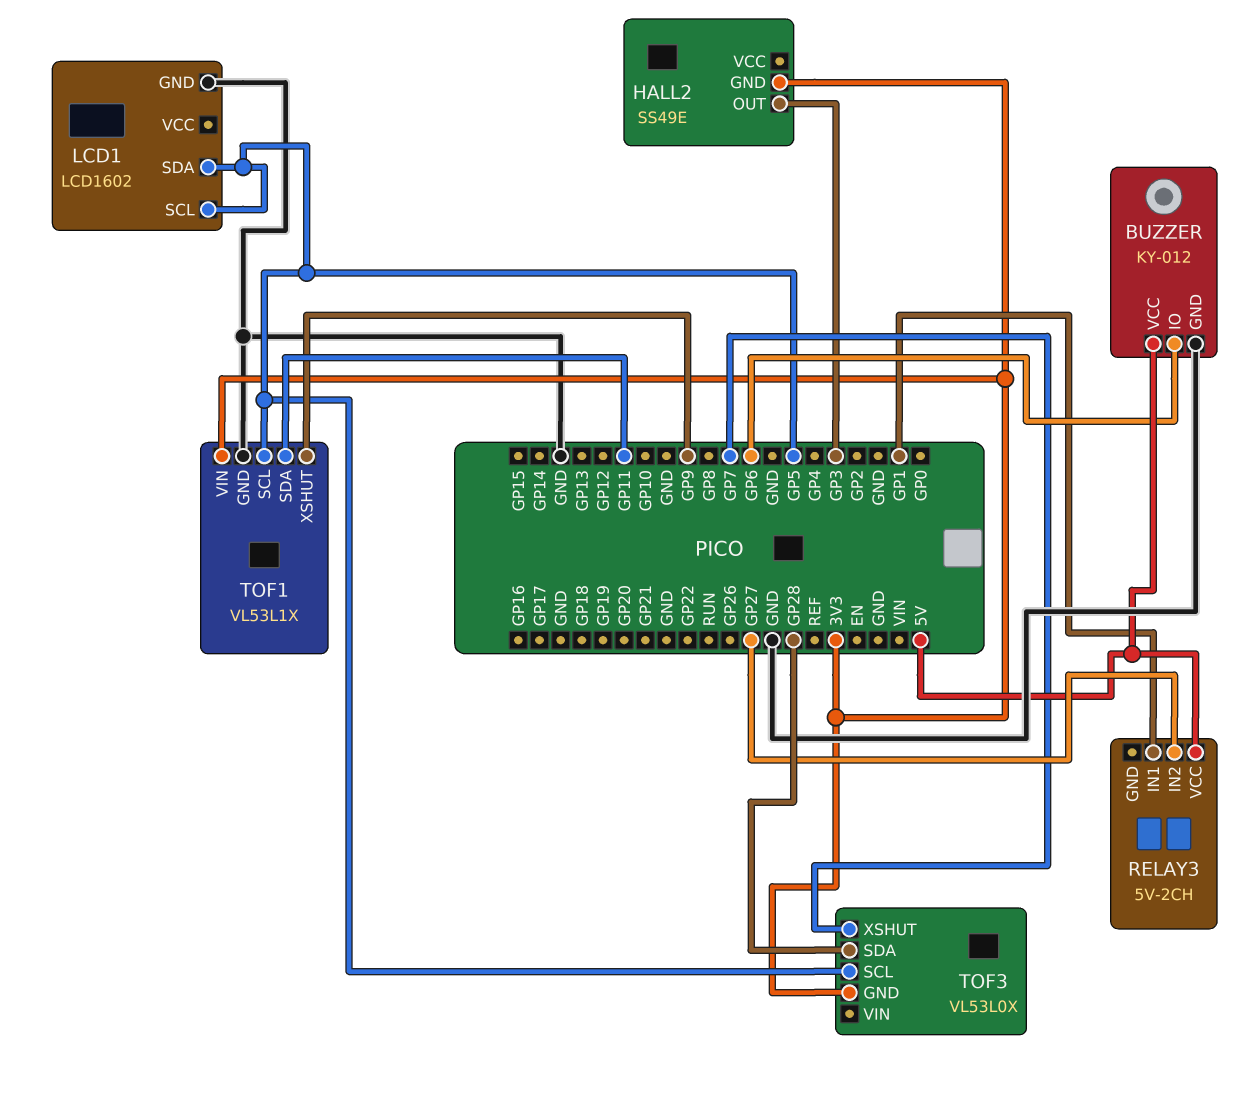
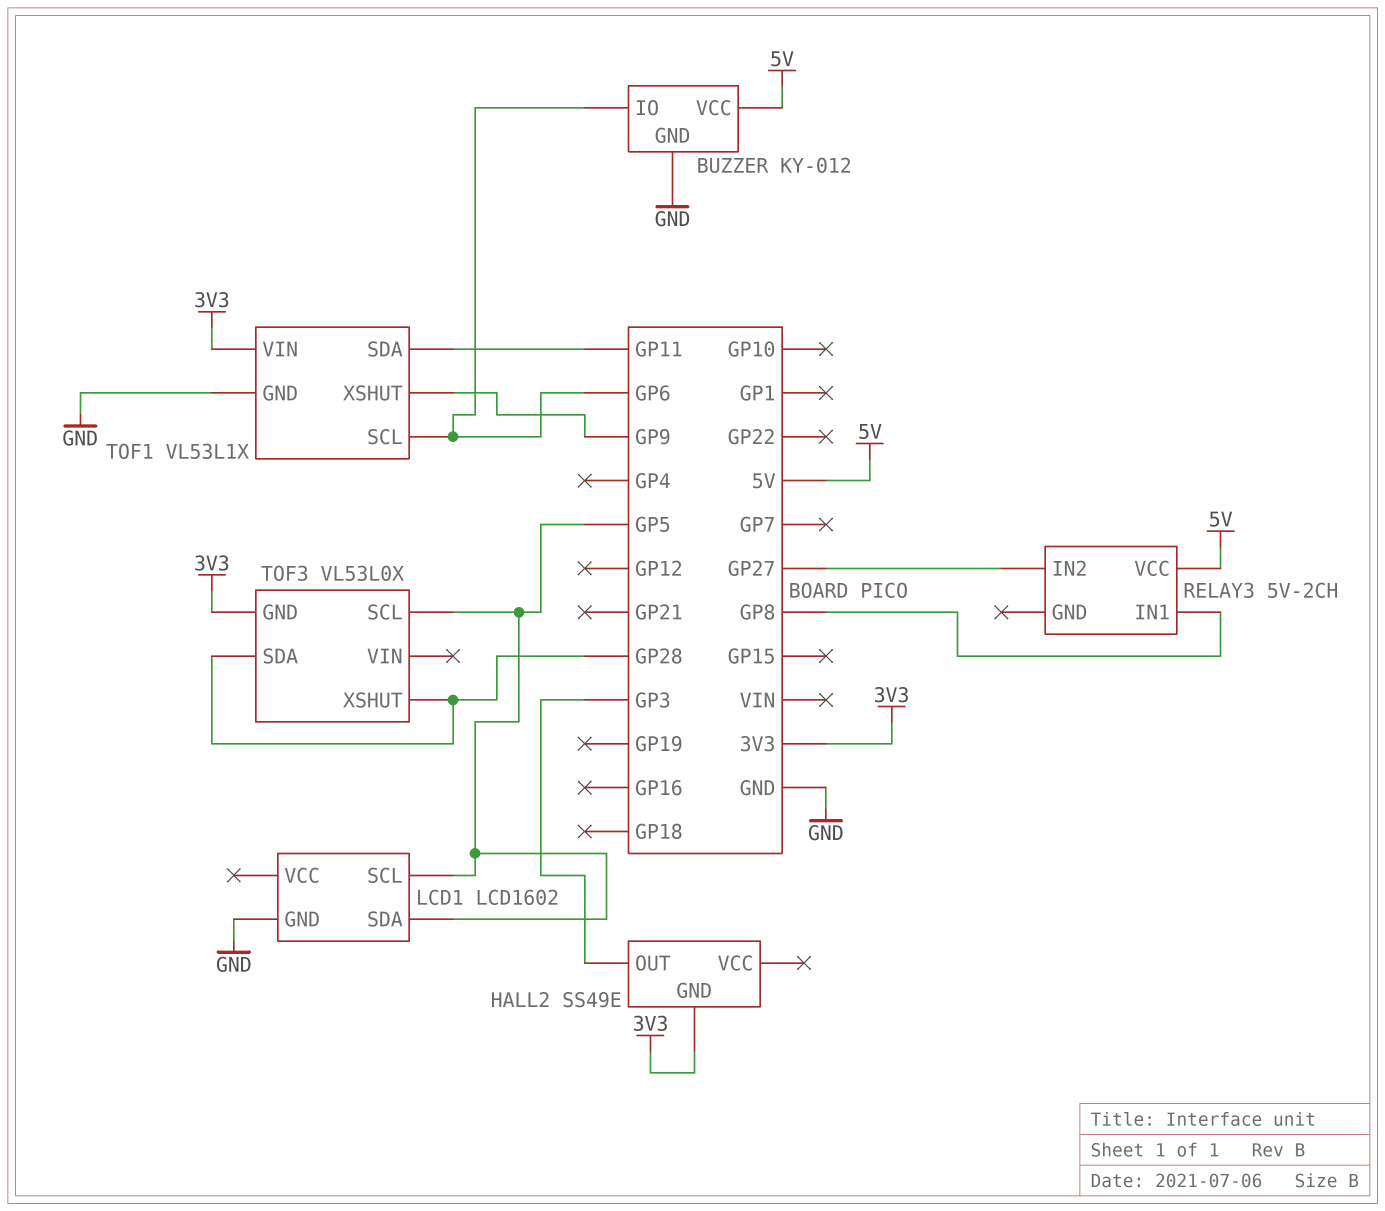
RELAY3 pin IN1: GP1 -> GP8
TOF1 pin SCL: GP5 -> GP6
TOF3 pin XSHUT: GP7 -> GP28

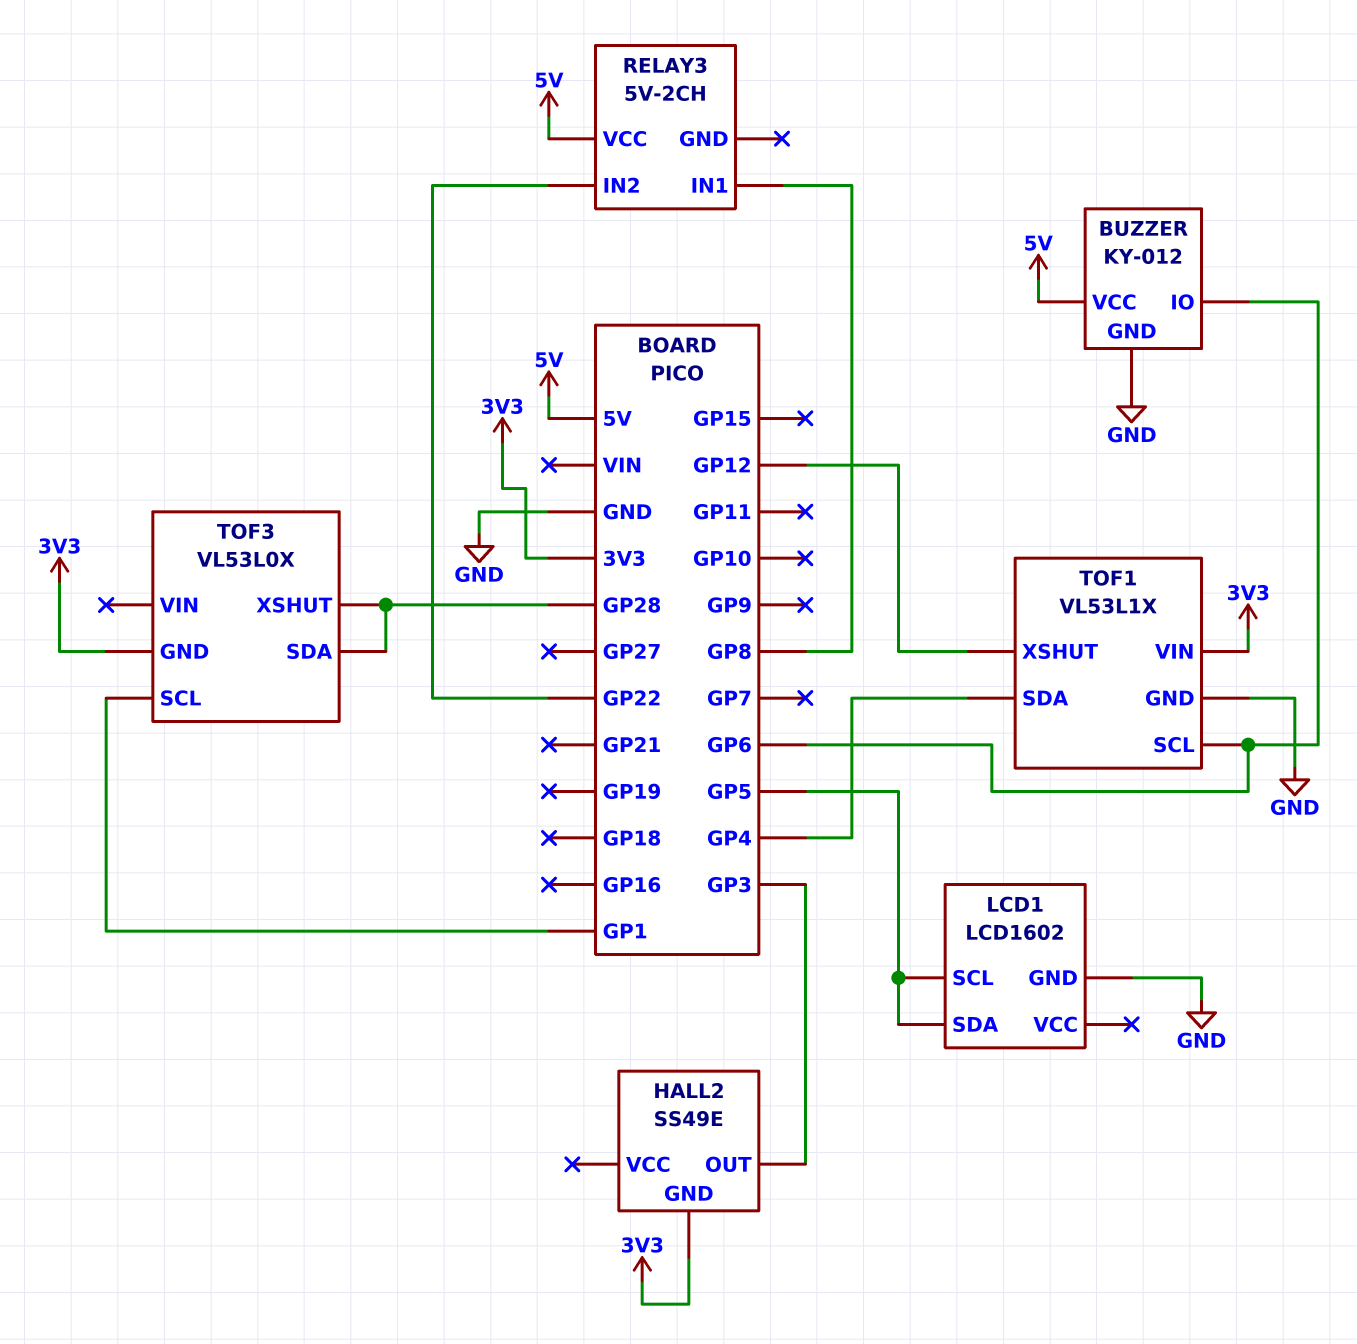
RELAY3 pin IN2: GP27 -> GP22
TOF1 pin SDA: GP11 -> GP4
TOF1 pin XSHUT: GP9 -> GP12
TOF3 pin SCL: GP5 -> GP1

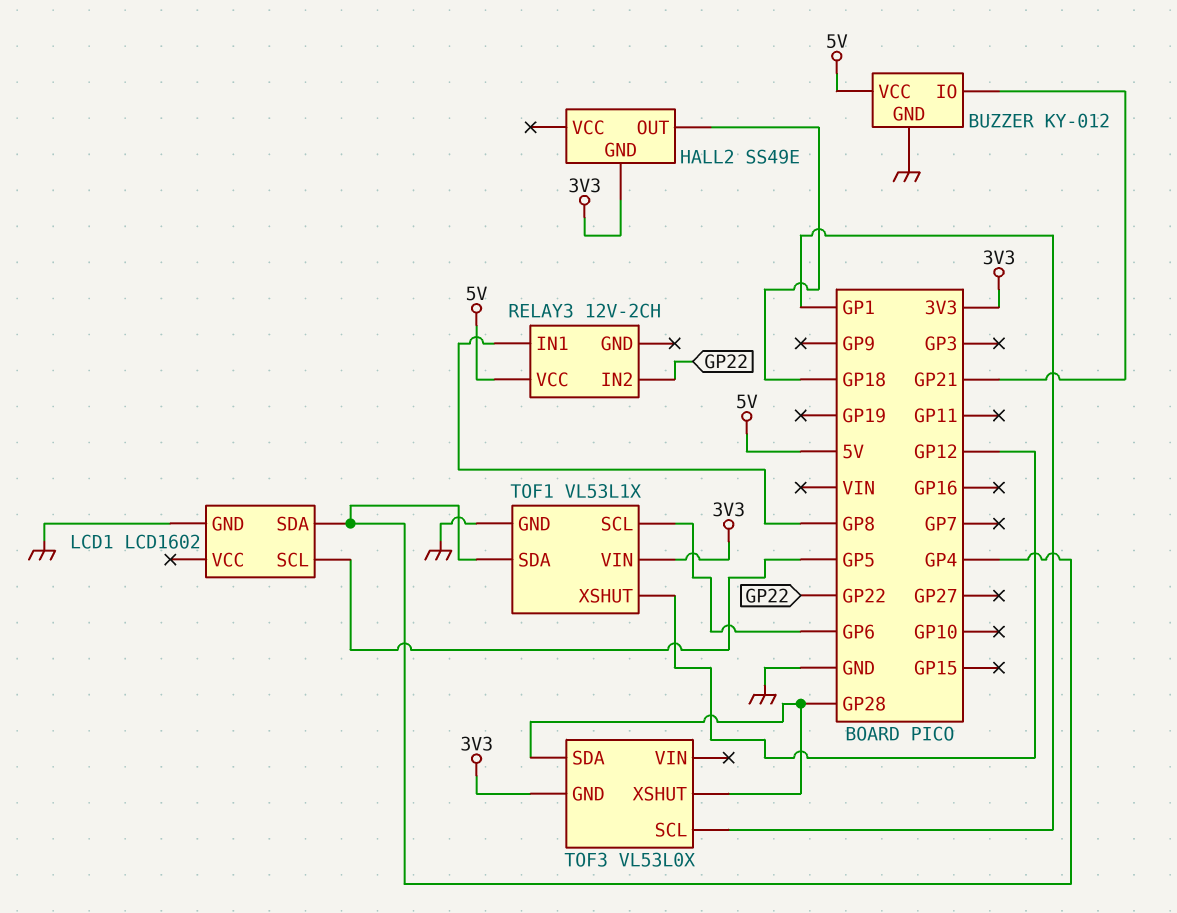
BUZZER pin IO: GP6 -> GP21
HALL2 pin OUT: GP3 -> GP18
LCD1 pin SDA: GP5 -> GP4
RELAY3: 5V-2CH -> 12V-2CH

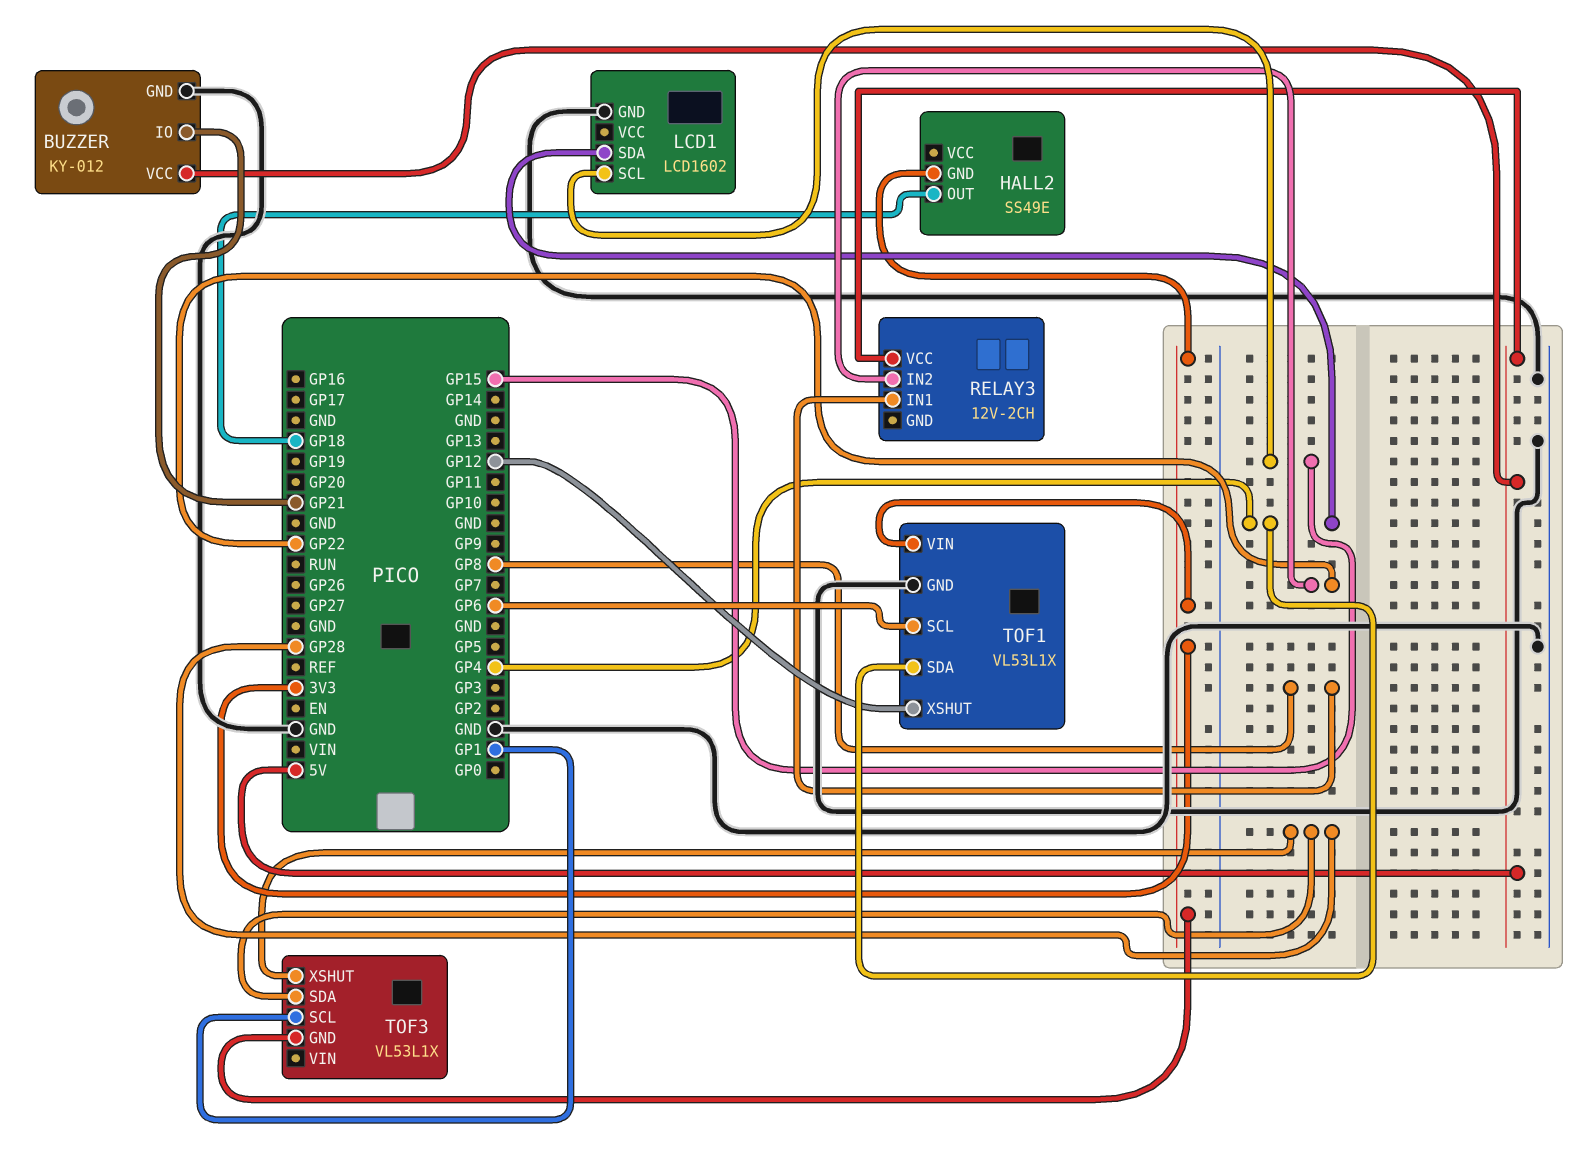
LCD1 pin SCL: GP5 -> GP15
TOF3: VL53L0X -> VL53L1X

